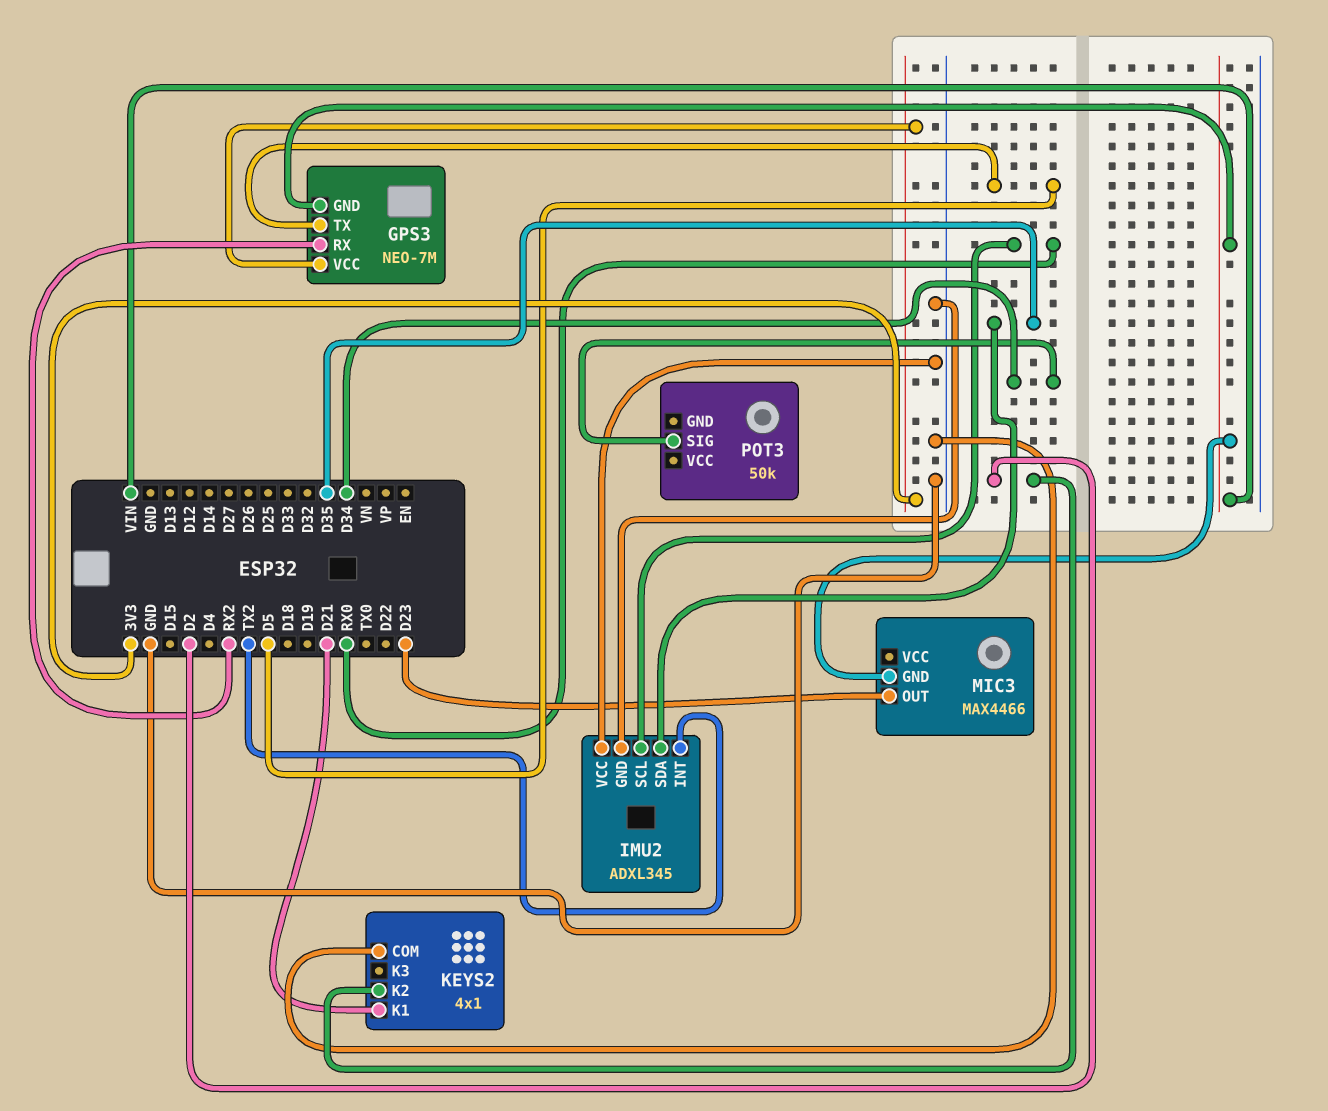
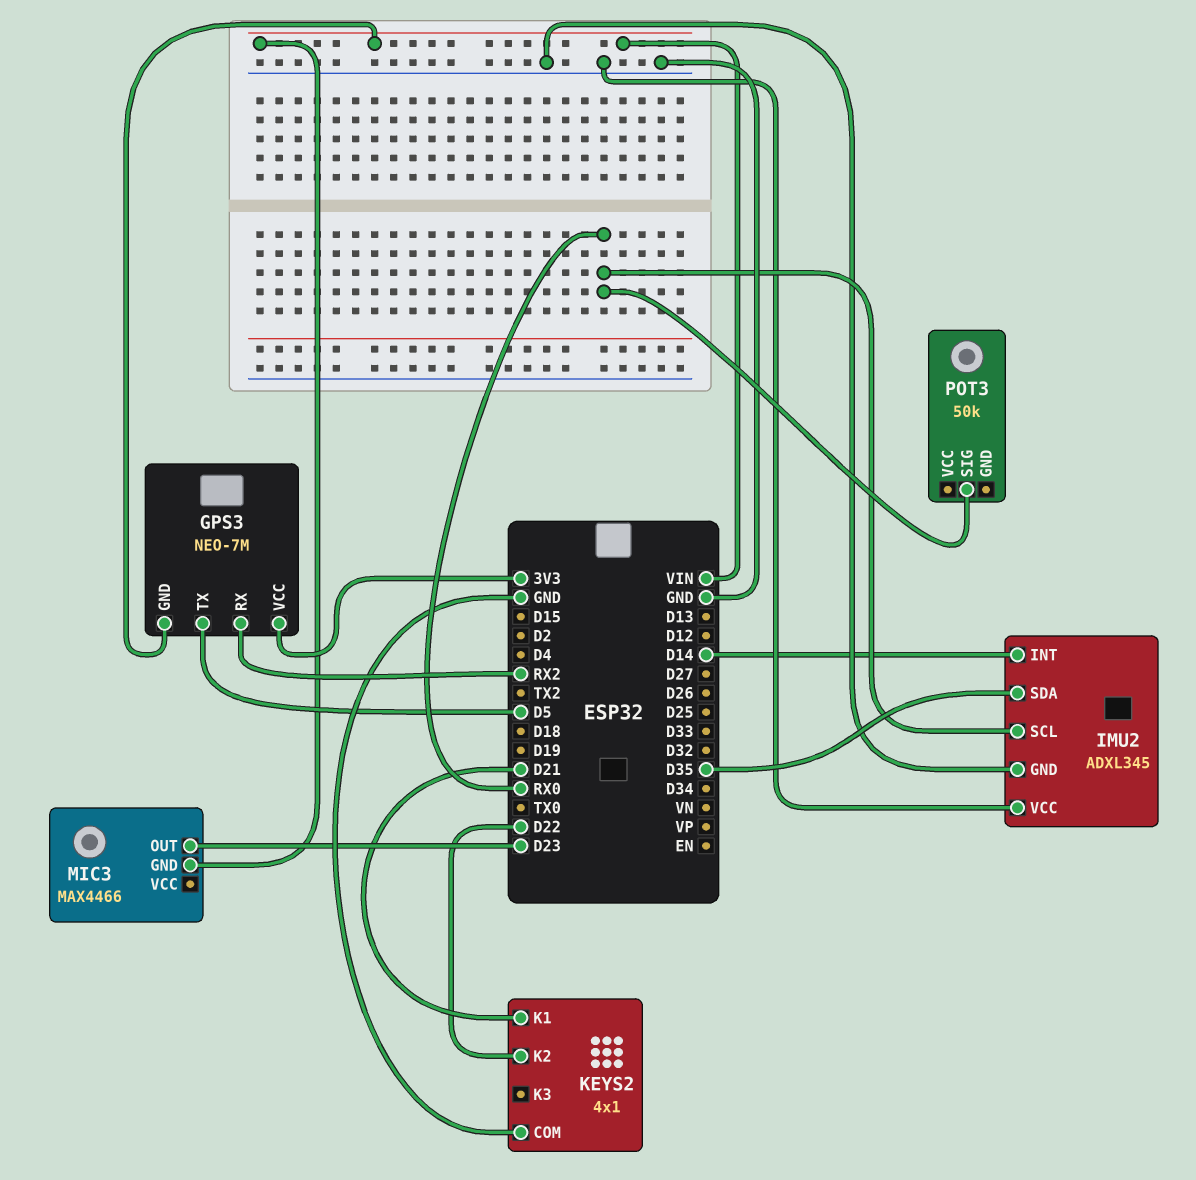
IMU2 pin INT: TX2 -> D14
KEYS2 pin K2: D2 -> D22
POT3 pin SIG: D34 -> RX0

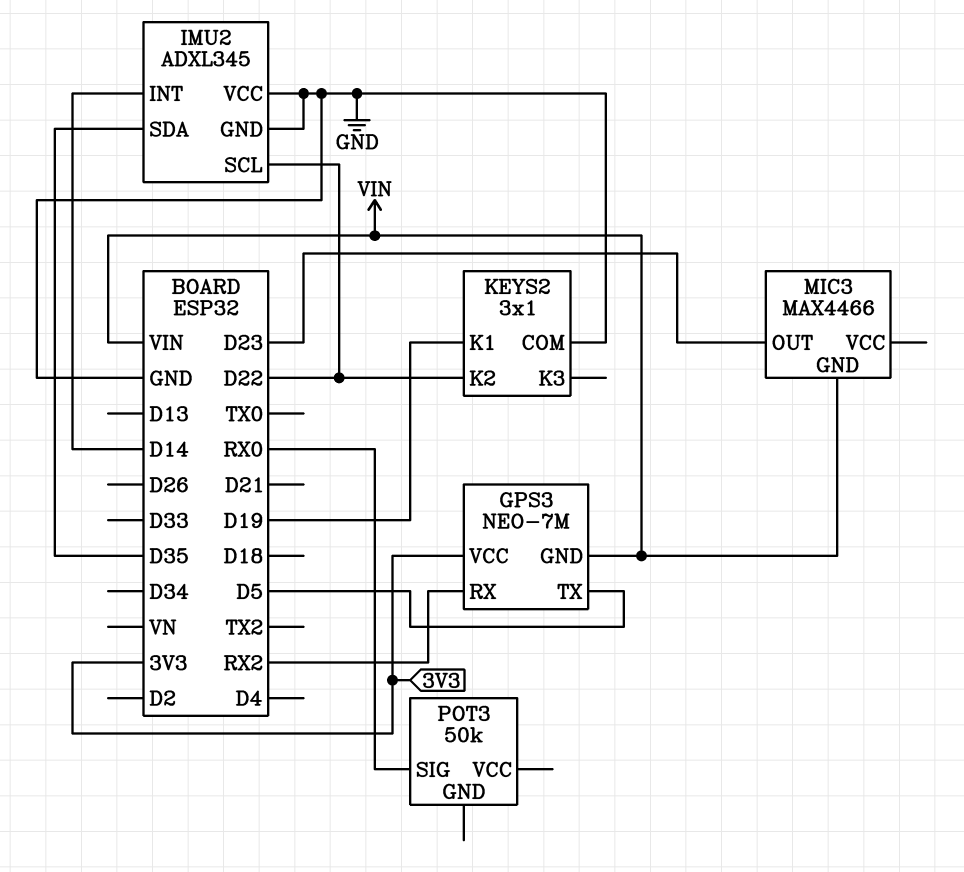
IMU2 pin SCL: RX0 -> D22
KEYS2: 4x1 -> 3x1
KEYS2 pin K1: D21 -> D19

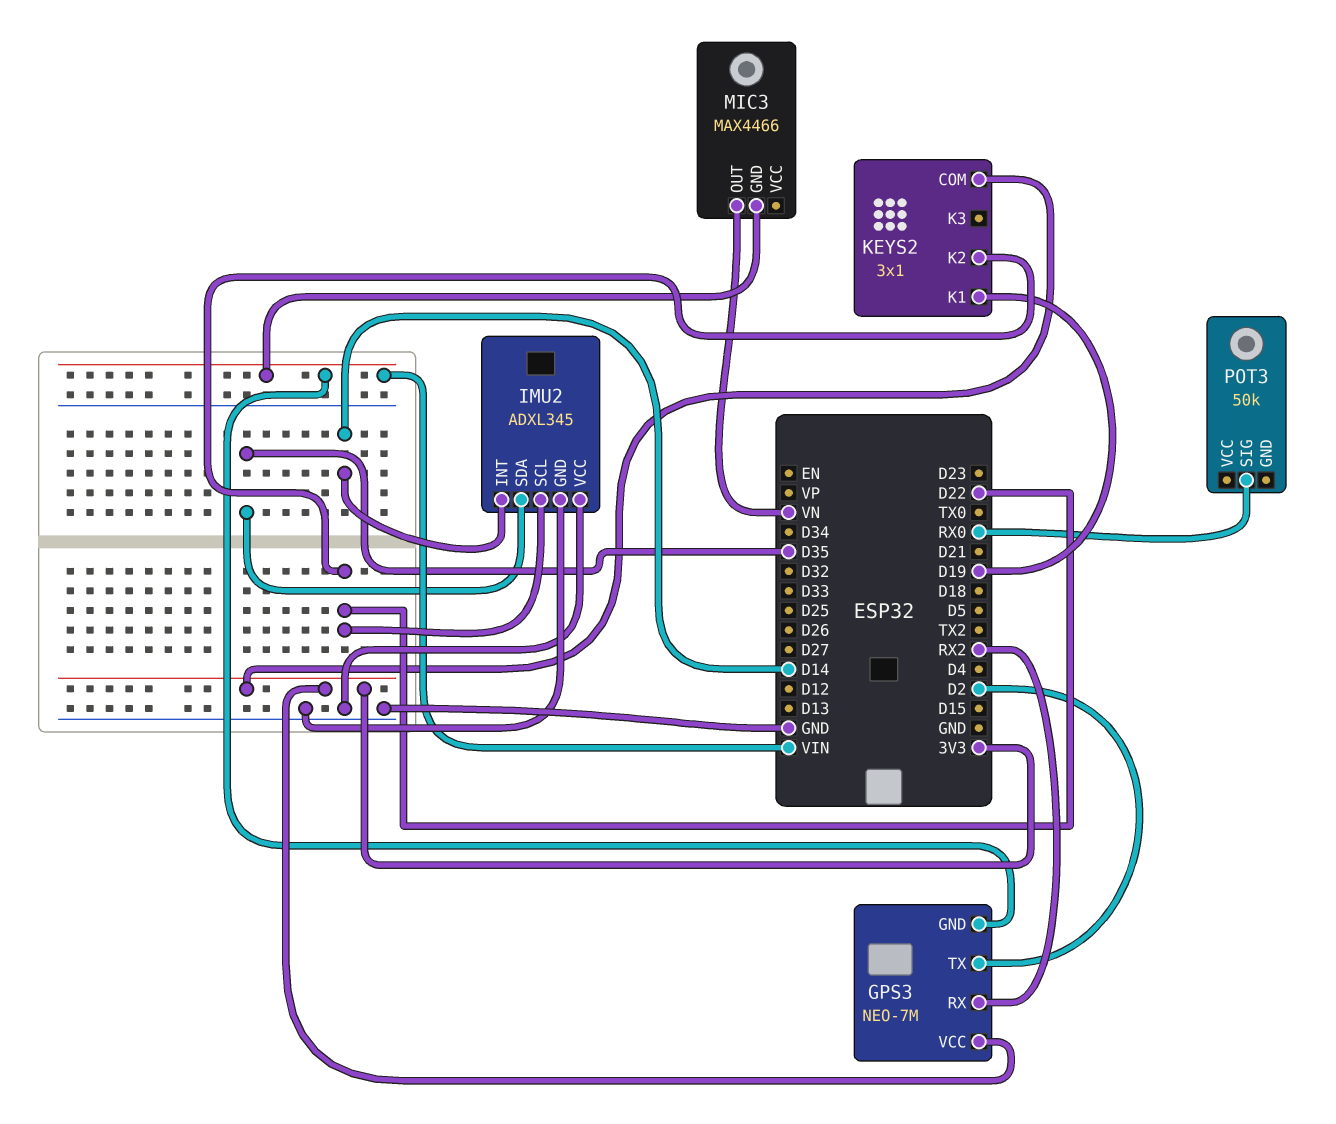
GPS3 pin TX: D5 -> D2
KEYS2 pin COM: GND -> 3V3
MIC3 pin OUT: D23 -> VN

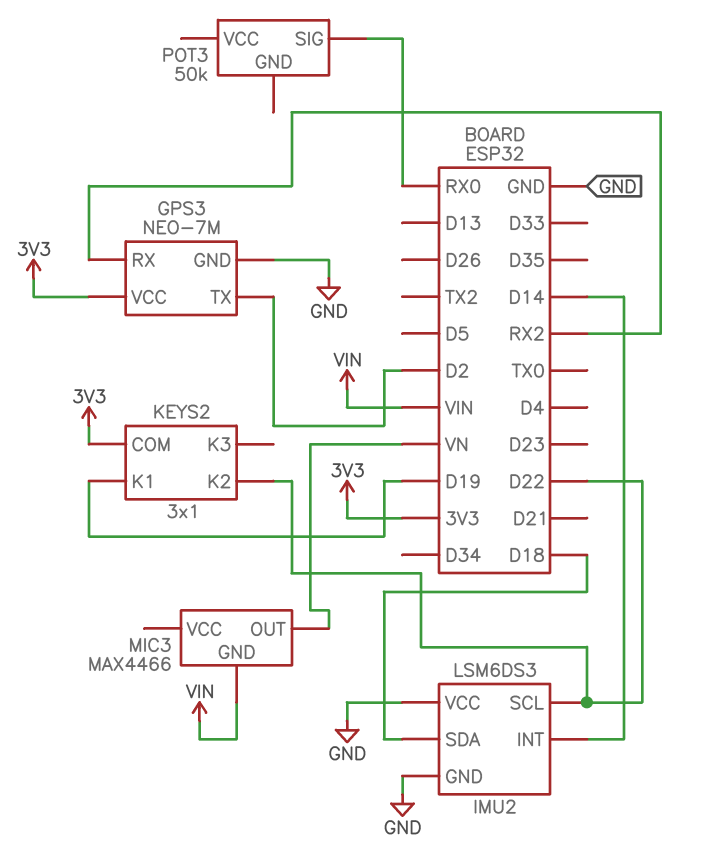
GPS3 pin GND: VIN -> GND
IMU2: ADXL345 -> LSM6DS3
IMU2 pin SDA: D35 -> D18

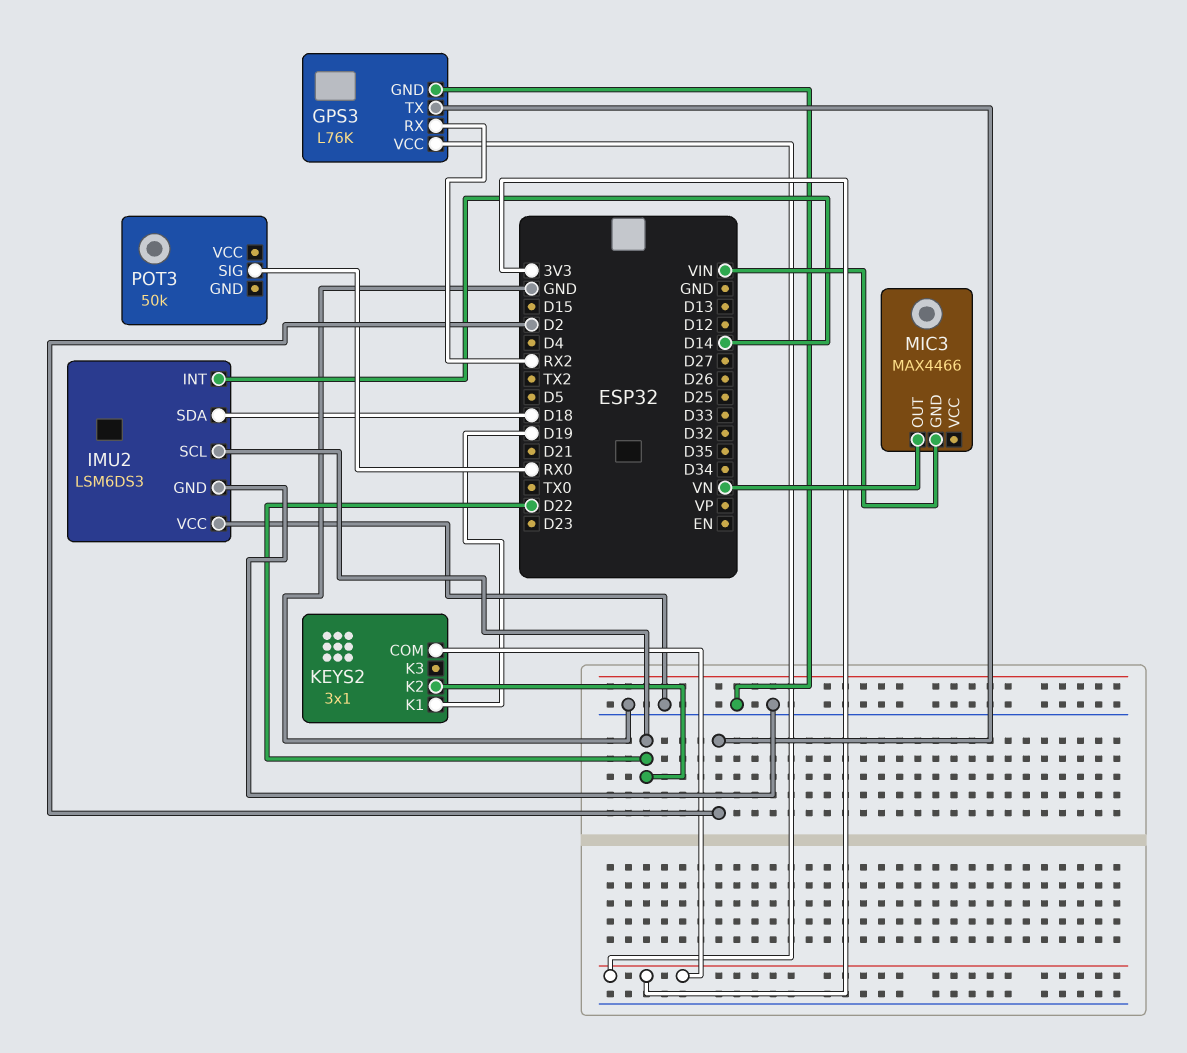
GPS3: NEO-7M -> L76K

